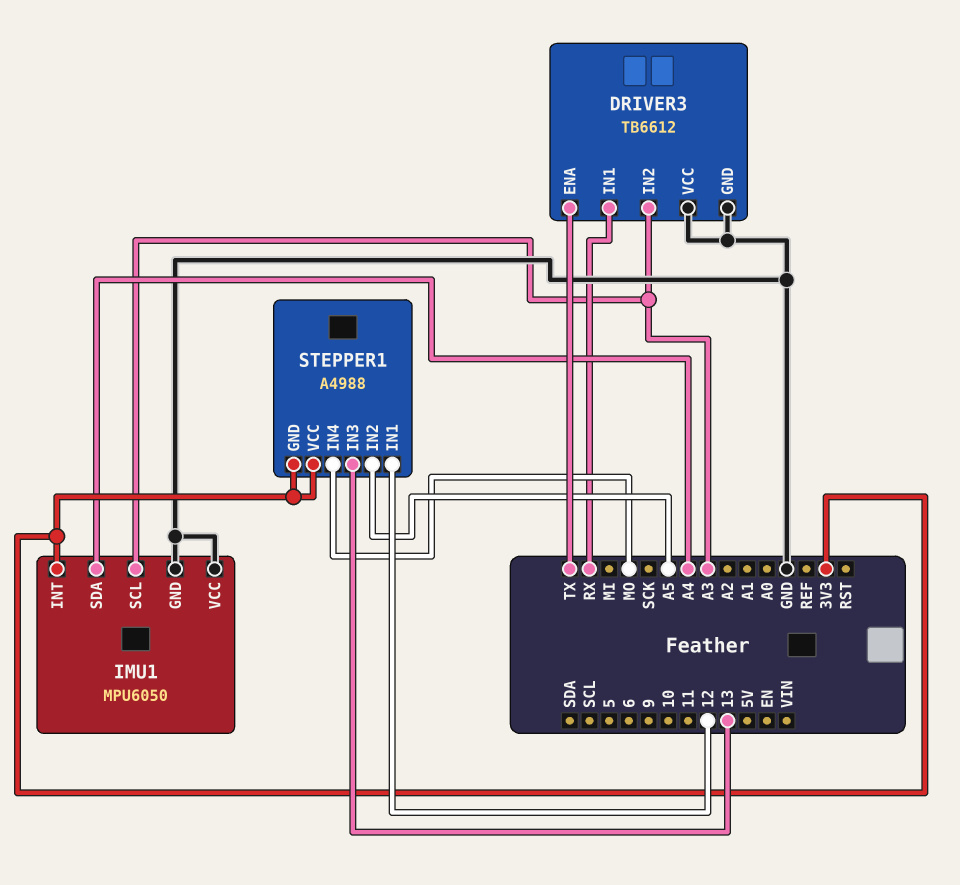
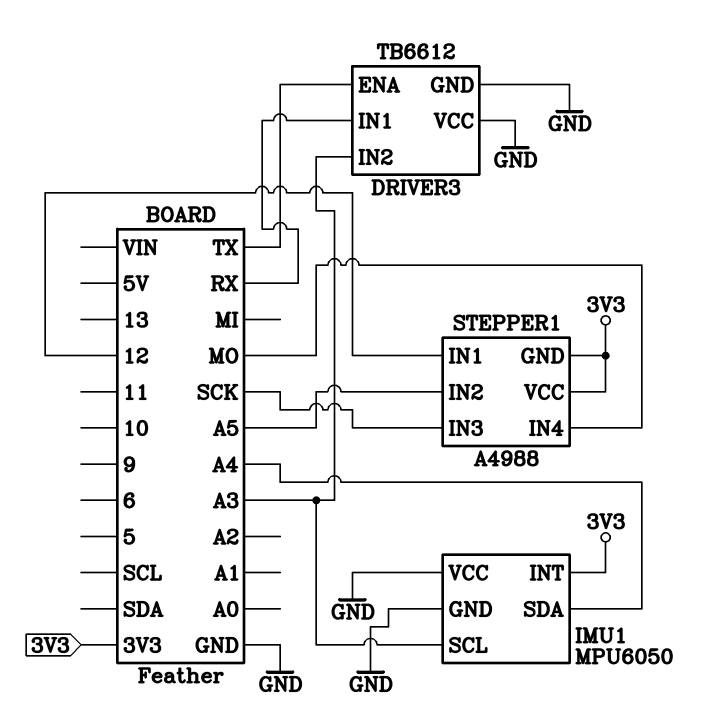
STEPPER1 pin IN3: 13 -> SCK

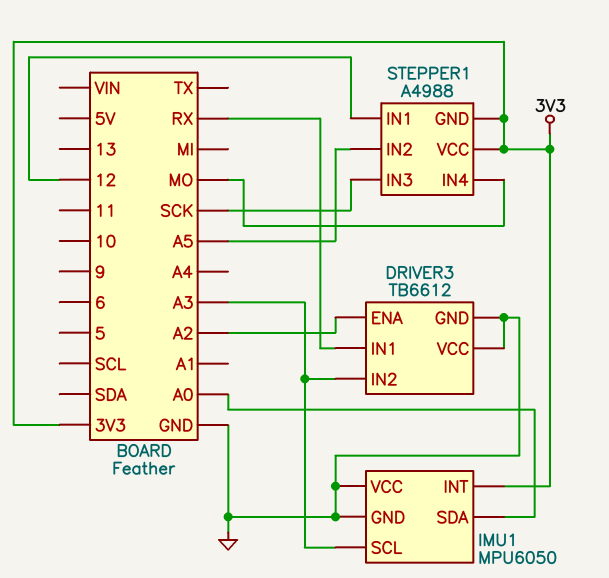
DRIVER3 pin ENA: TX -> A2
IMU1 pin SDA: A4 -> A0

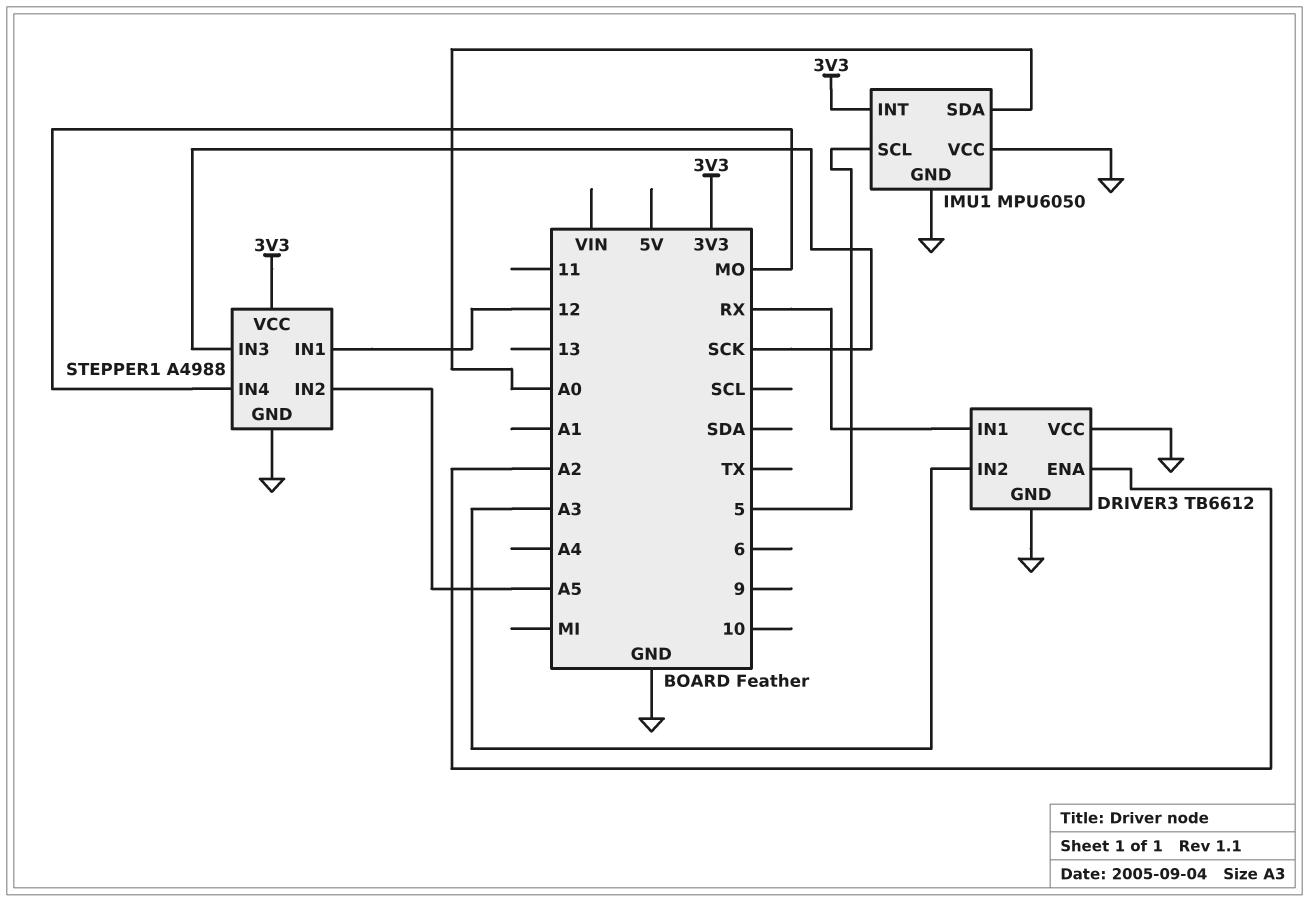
IMU1 pin SCL: A3 -> 5
STEPPER1 pin GND: 3V3 -> GND

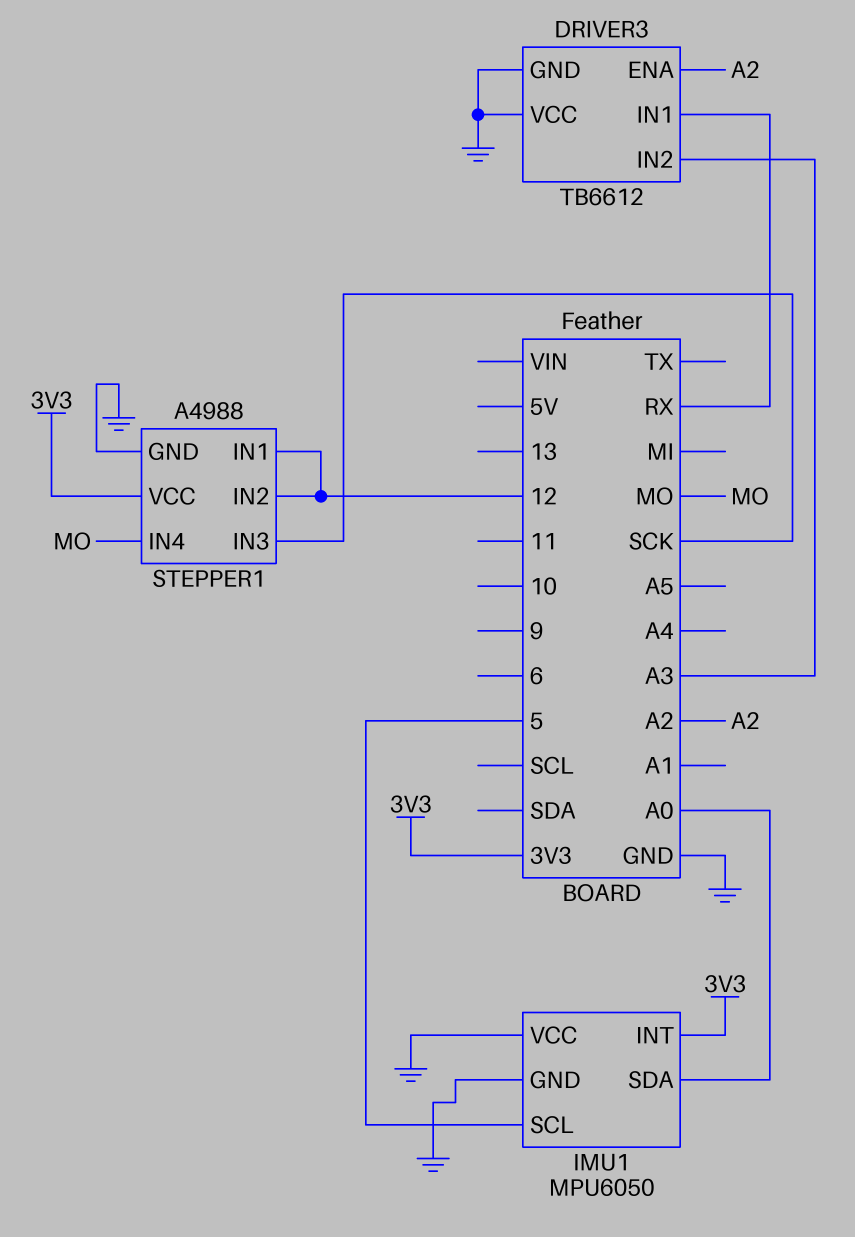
STEPPER1 pin IN2: A5 -> 12

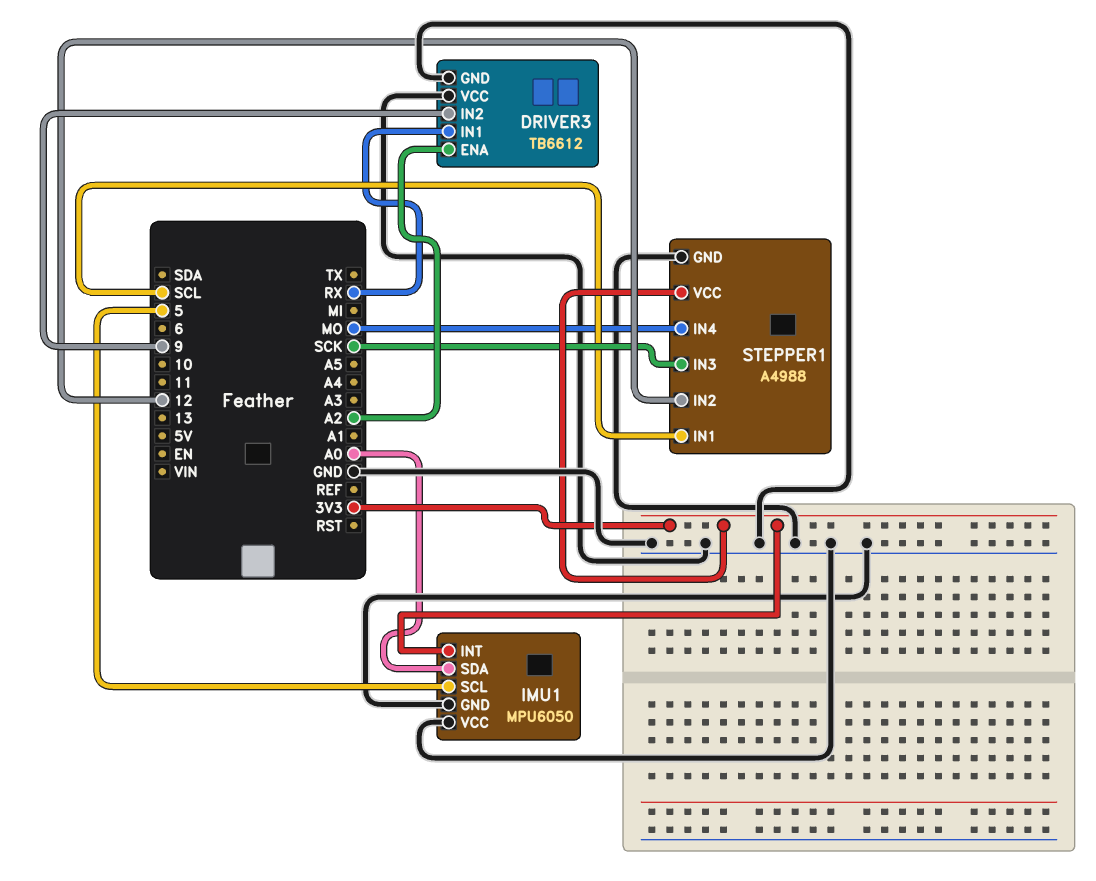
DRIVER3 pin IN2: A3 -> 9
STEPPER1 pin IN1: 12 -> SCL

